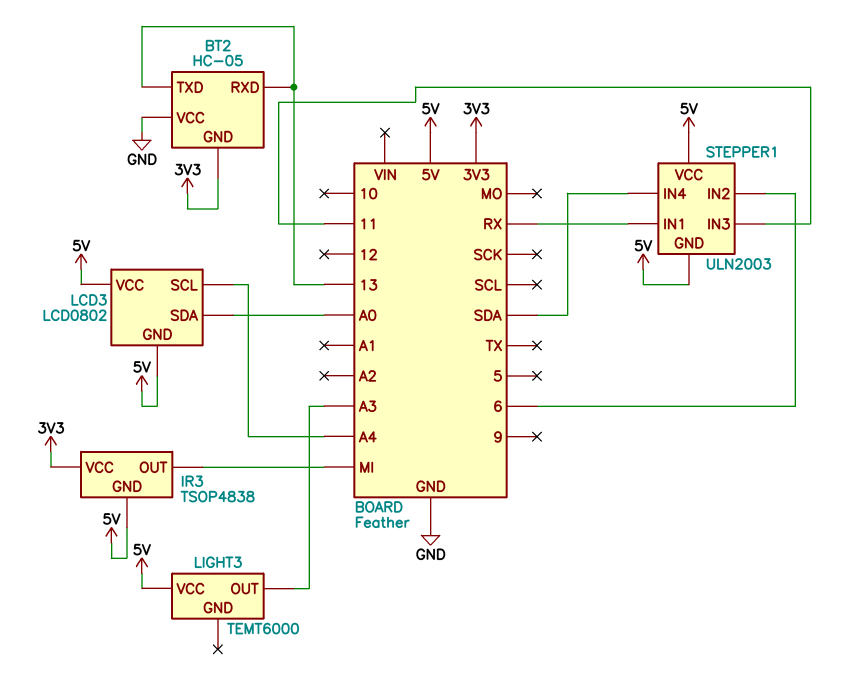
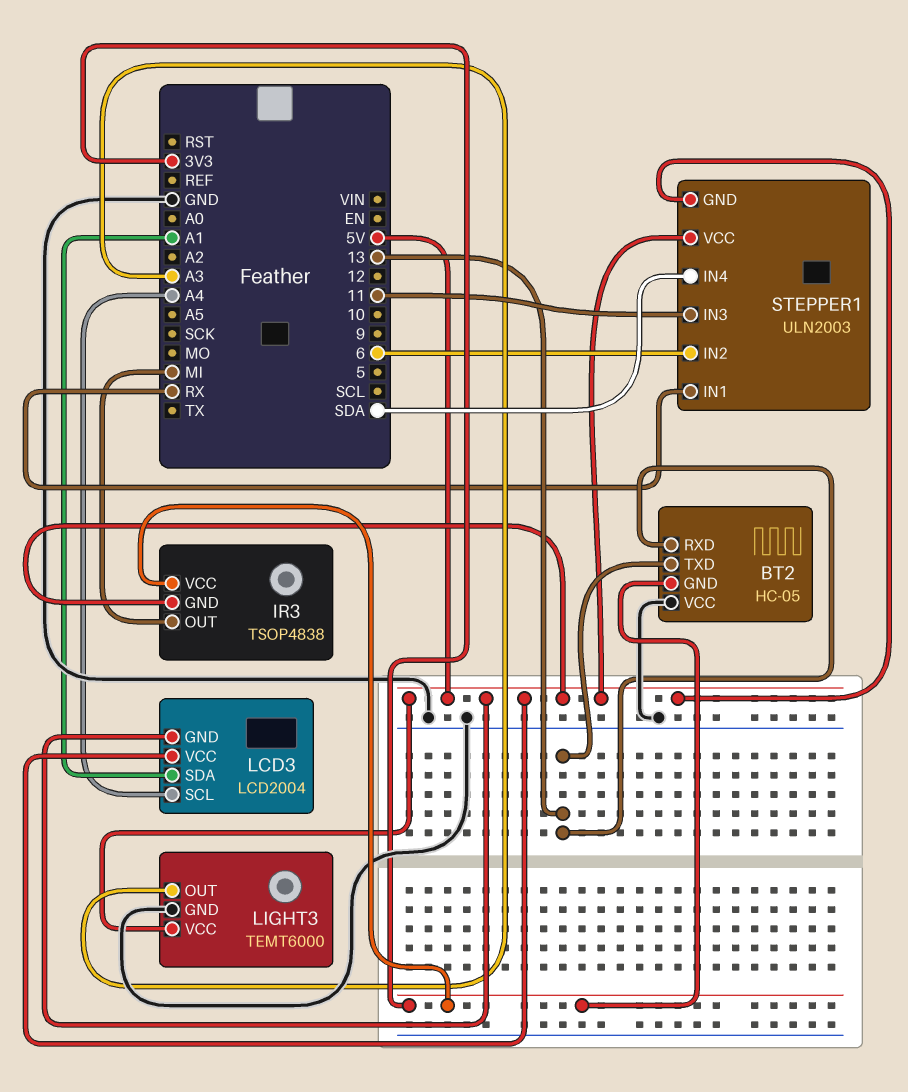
LCD3: LCD0802 -> LCD2004
LCD3 pin SDA: A0 -> A1
LIGHT3 pin GND: none -> GND

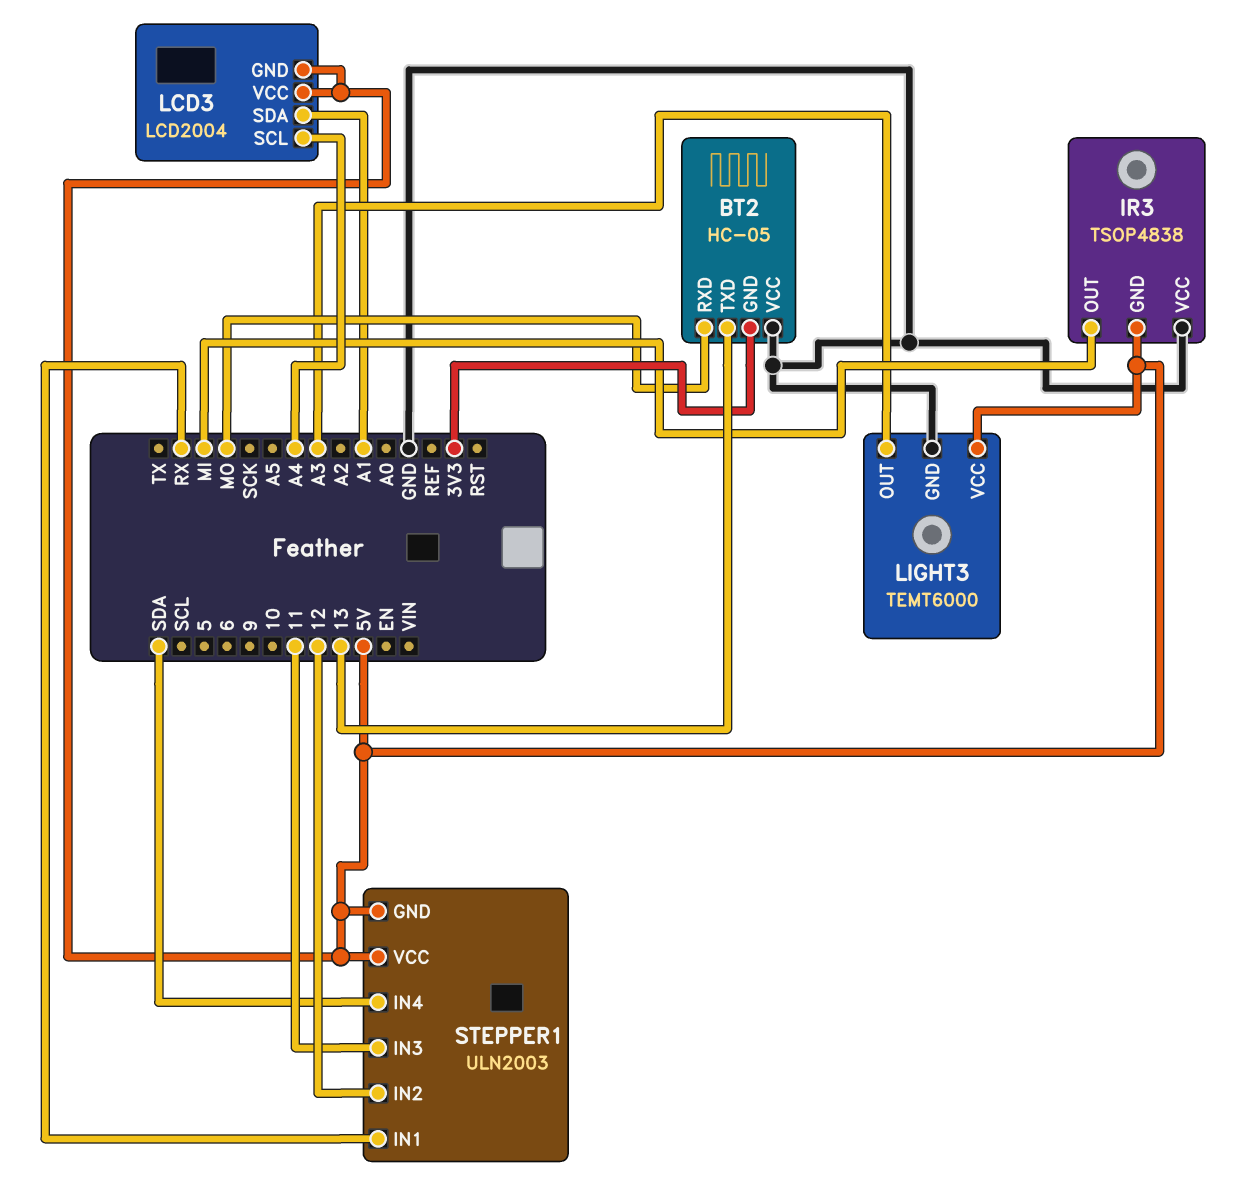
BT2 pin RXD: 13 -> MO
IR3 pin VCC: 3V3 -> GND
STEPPER1 pin IN2: 6 -> 12

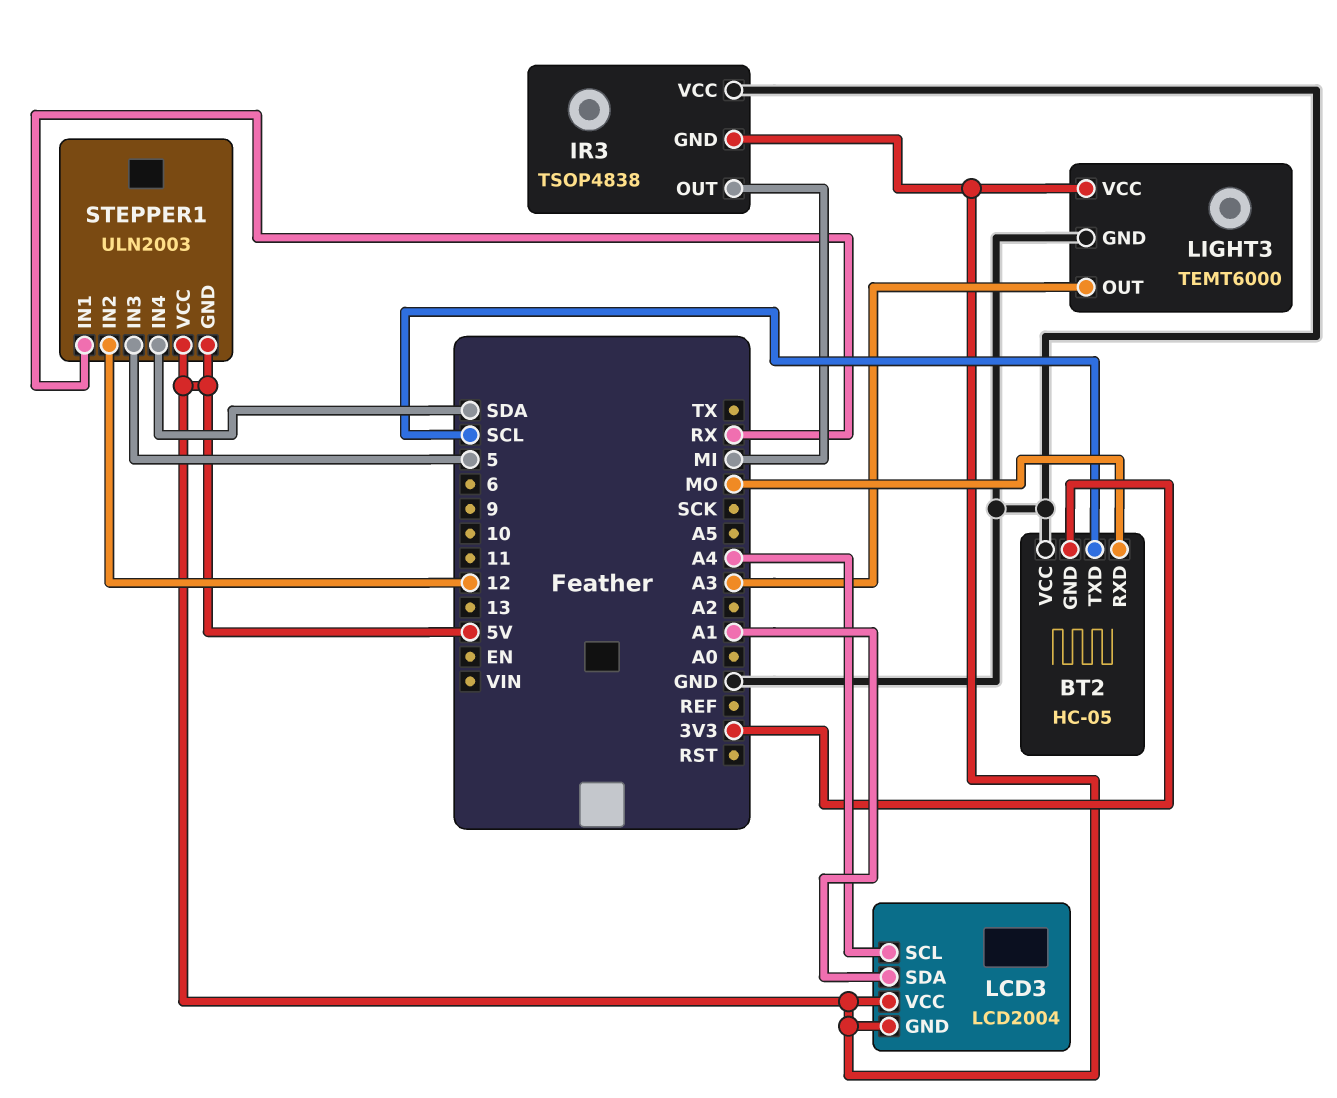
BT2 pin TXD: 13 -> SCL
STEPPER1 pin IN3: 11 -> 5

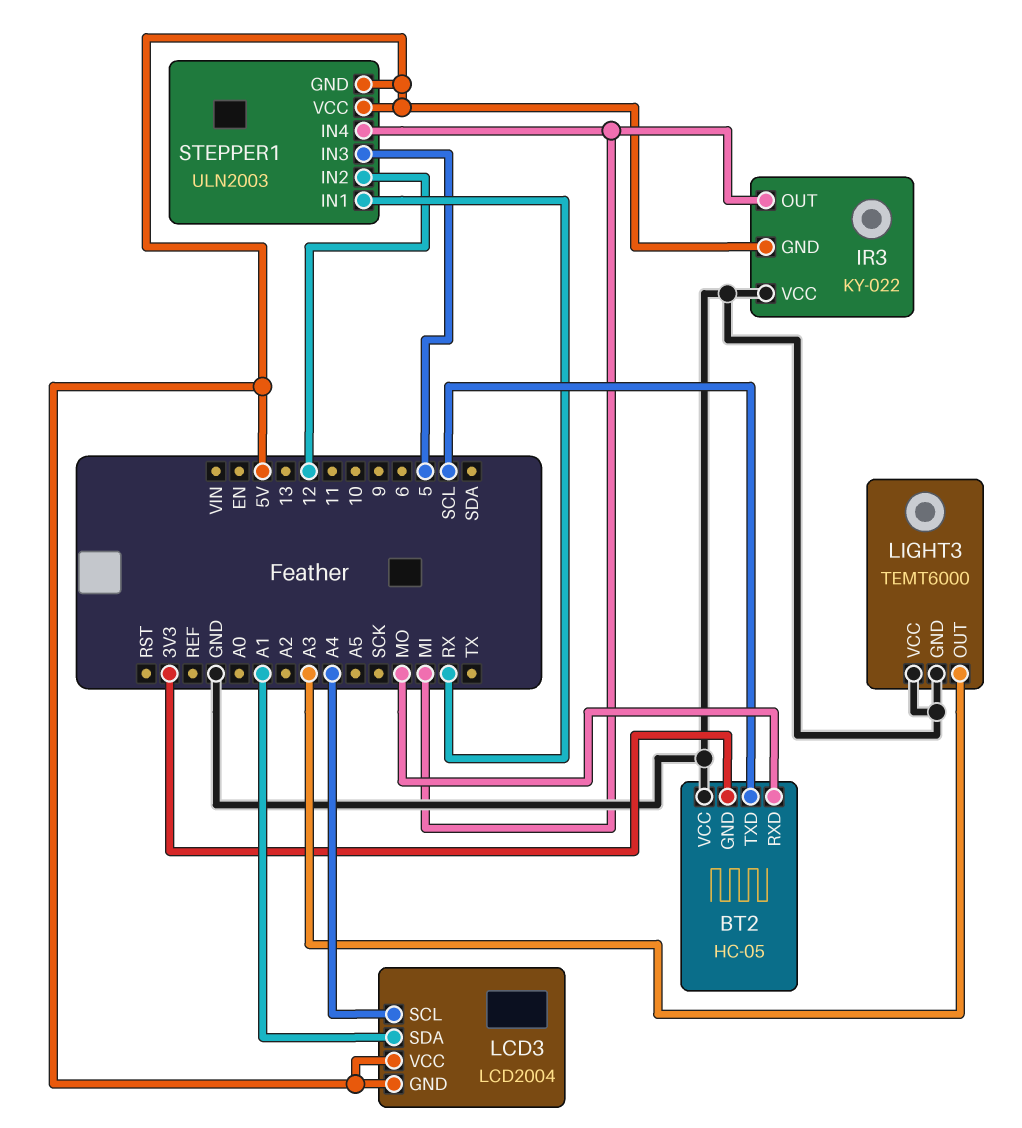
IR3: TSOP4838 -> KY-022
LIGHT3 pin VCC: 5V -> GND
STEPPER1 pin IN4: SDA -> MI

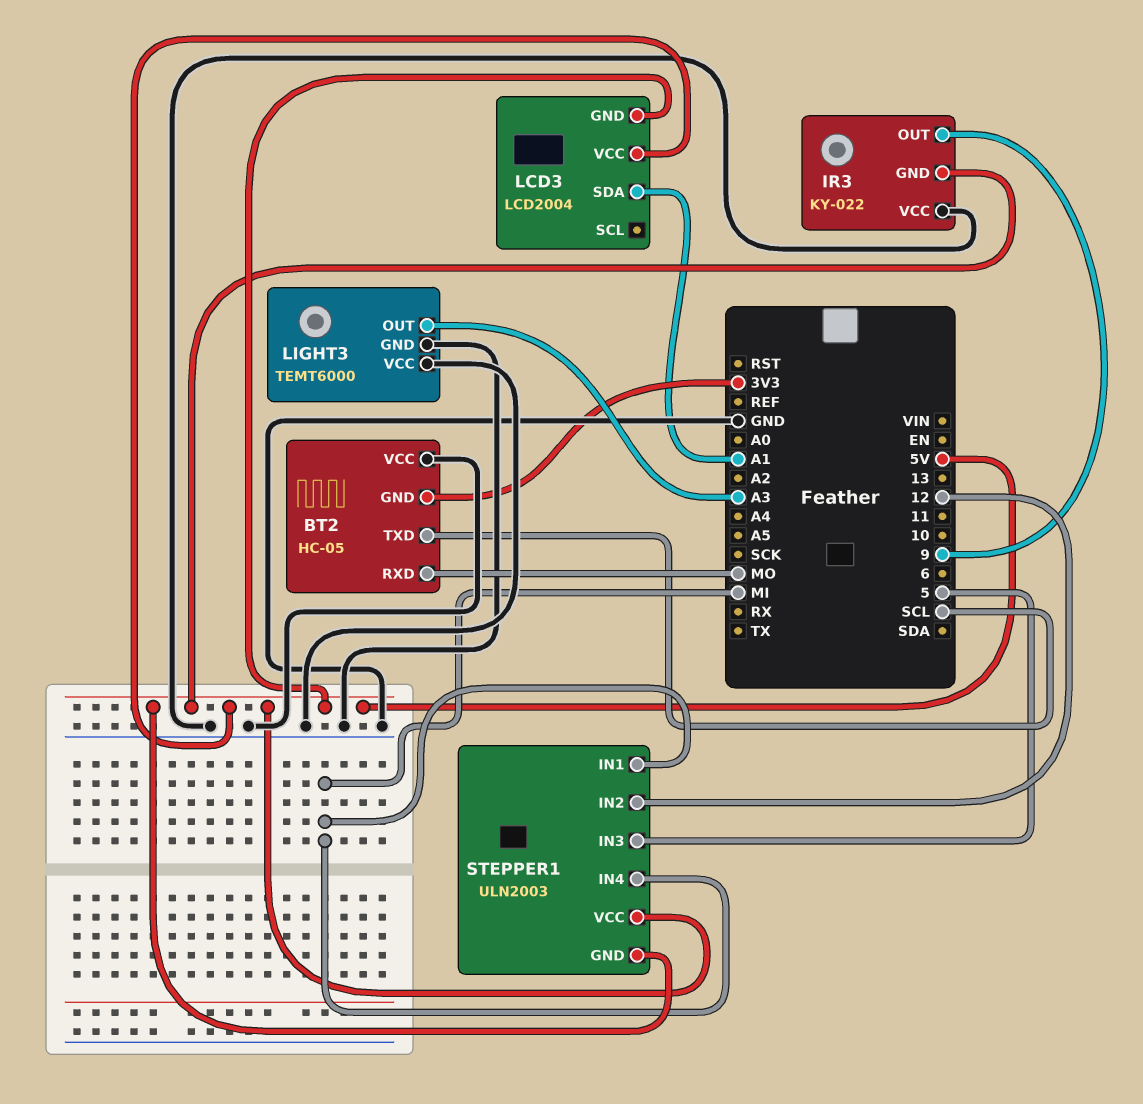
IR3 pin OUT: MI -> 9
LCD3 pin SCL: A4 -> none
STEPPER1 pin IN1: RX -> MI

